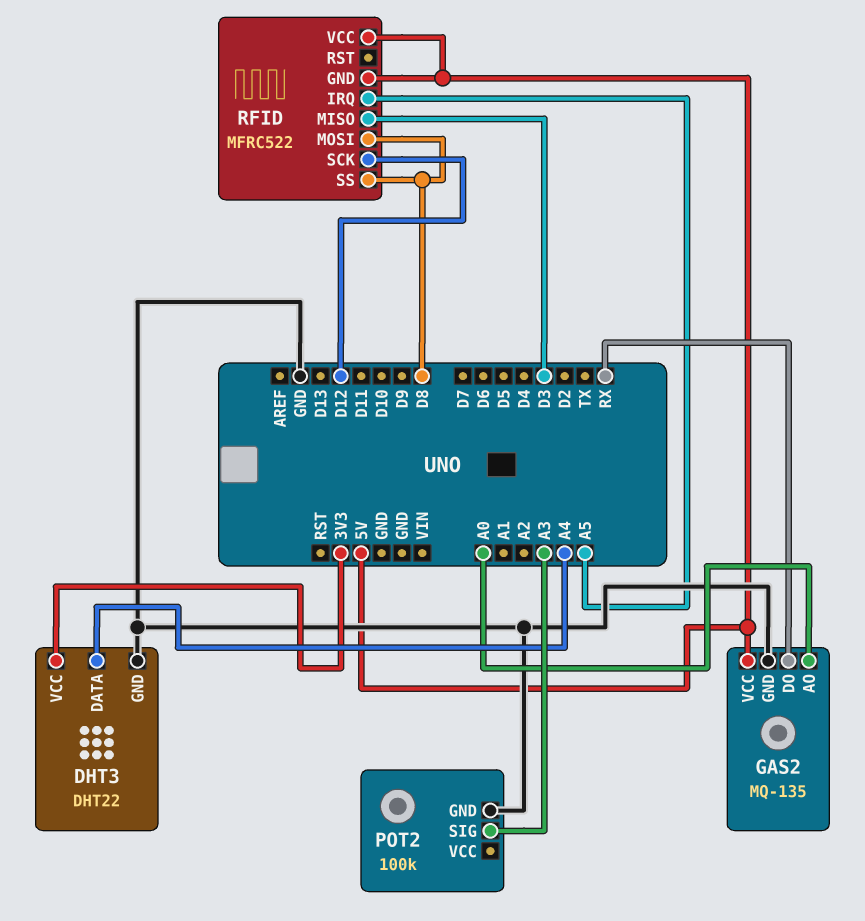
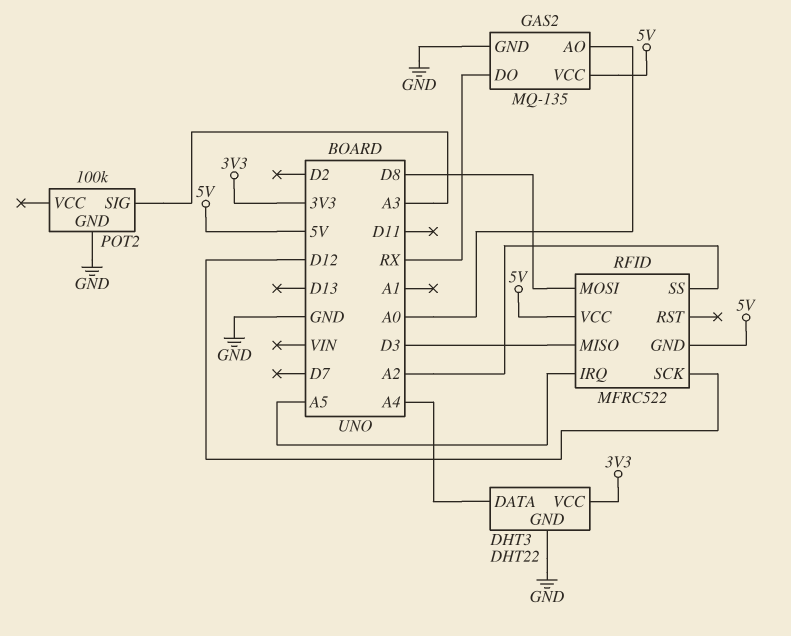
RFID pin SS: D8 -> A2

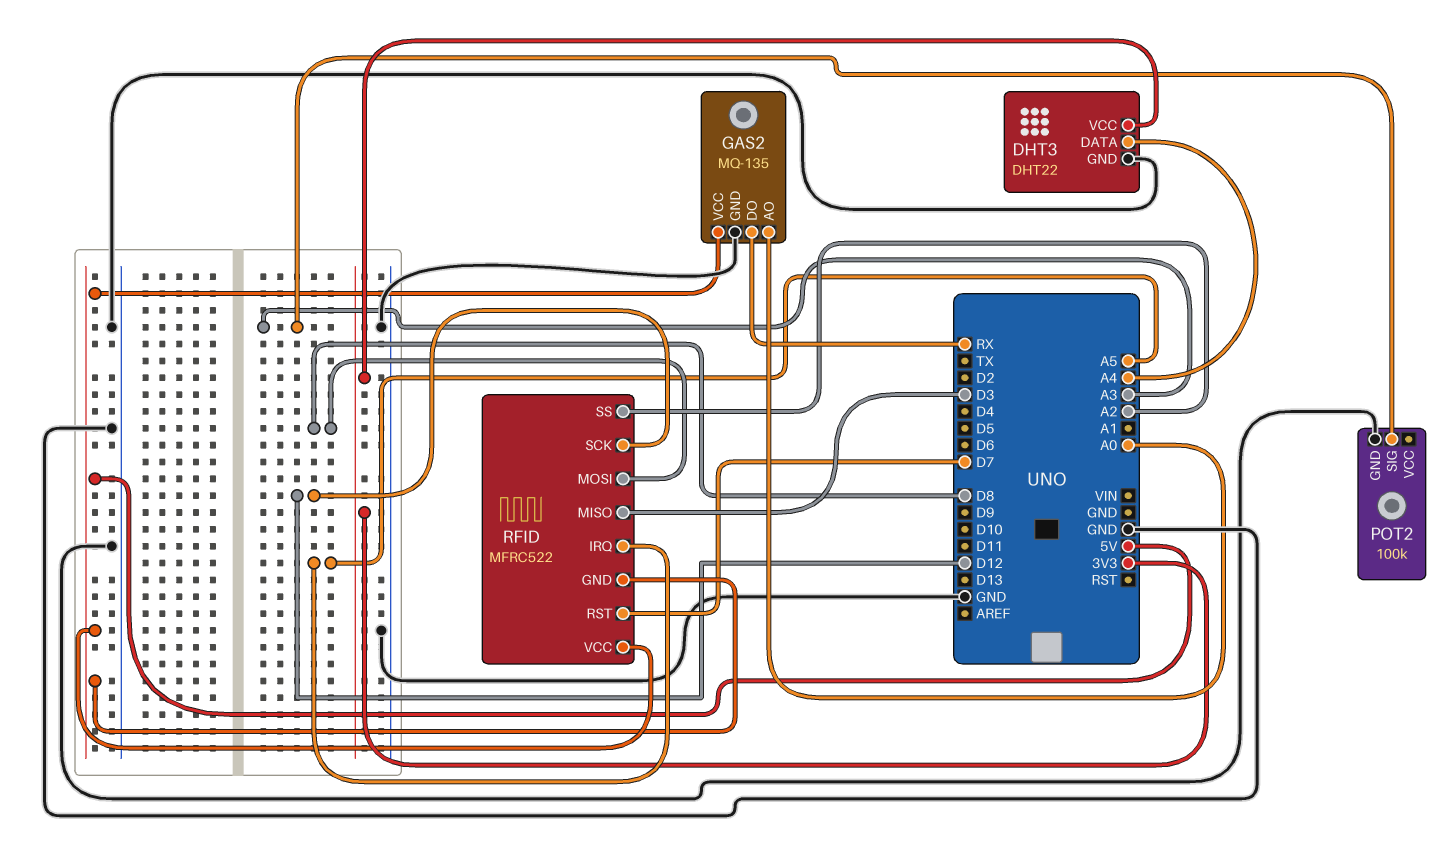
RFID pin RST: none -> D7

